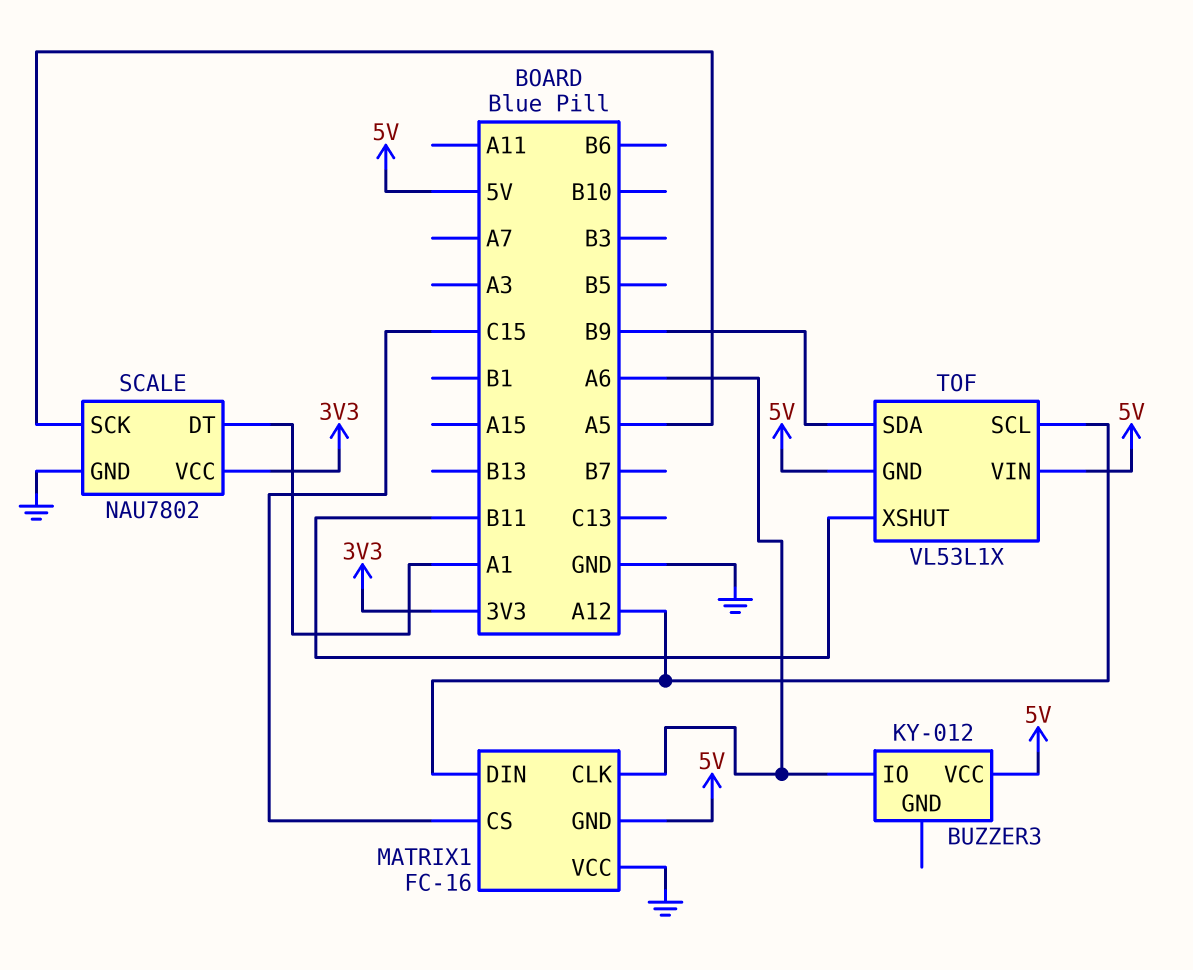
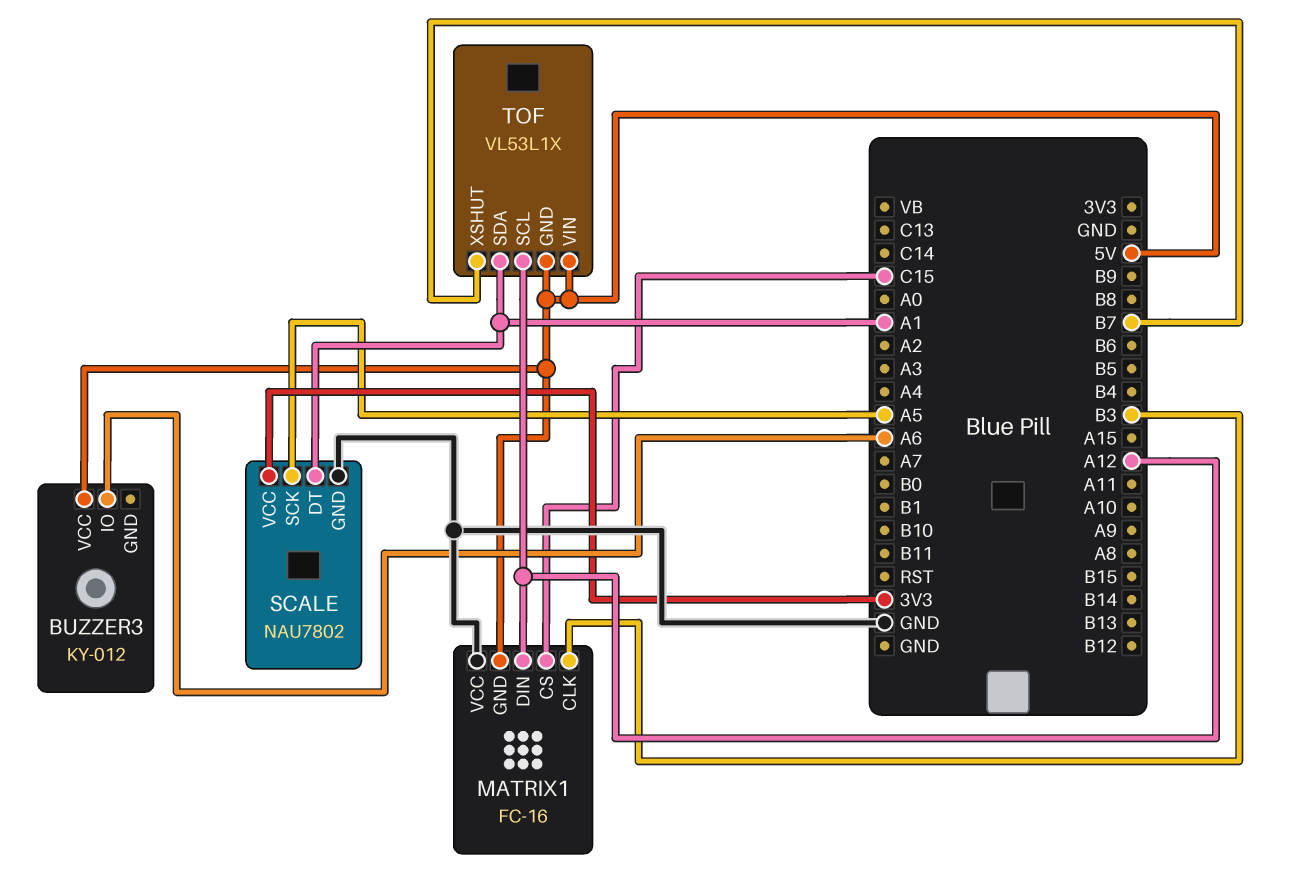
MATRIX1 pin CLK: A6 -> B3
TOF pin SDA: B9 -> A1
TOF pin XSHUT: B11 -> B7

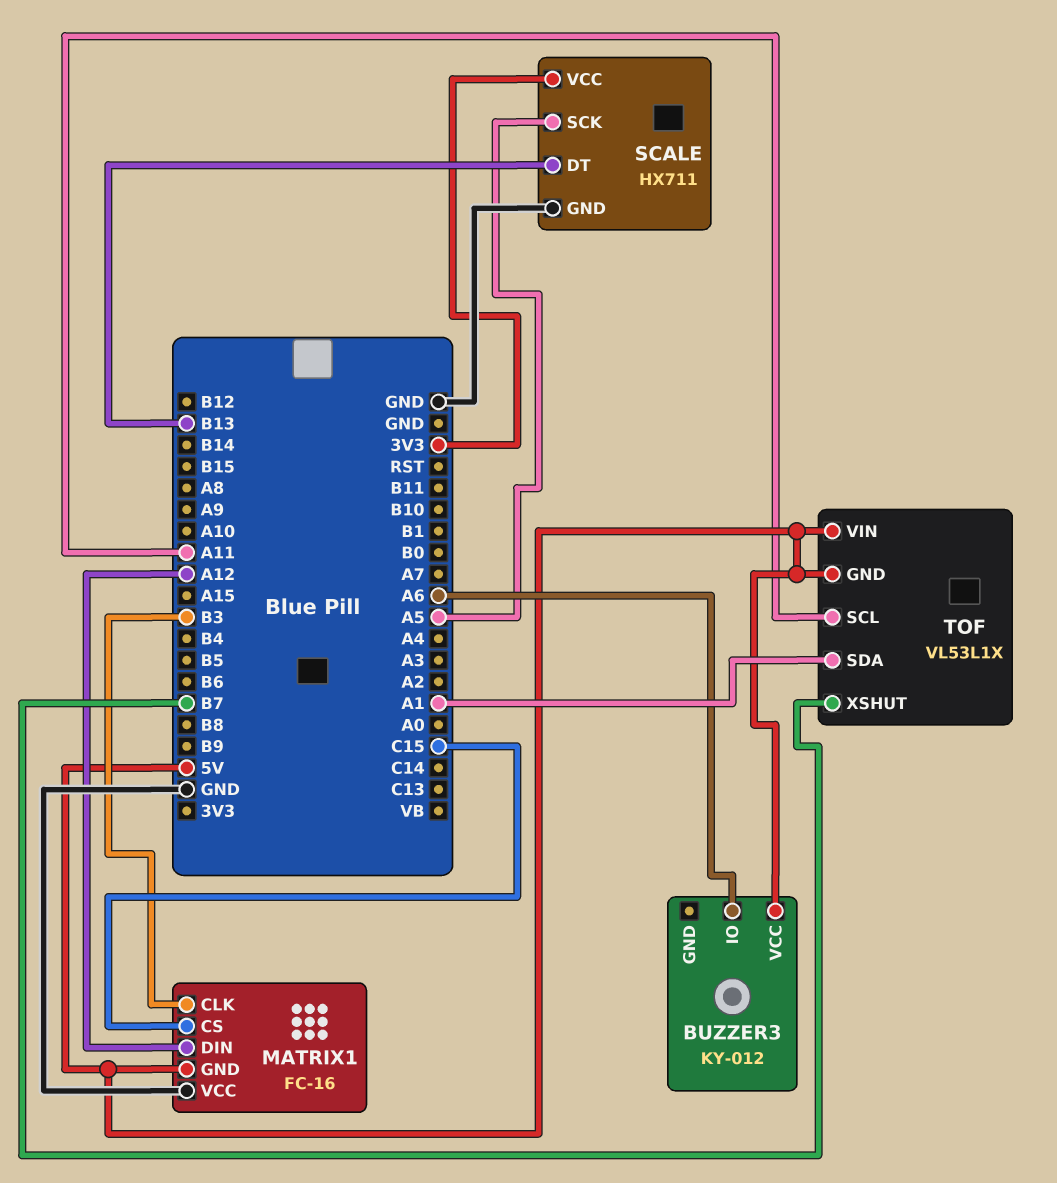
SCALE: NAU7802 -> HX711
SCALE pin DT: A1 -> B13
TOF pin SCL: A12 -> A11

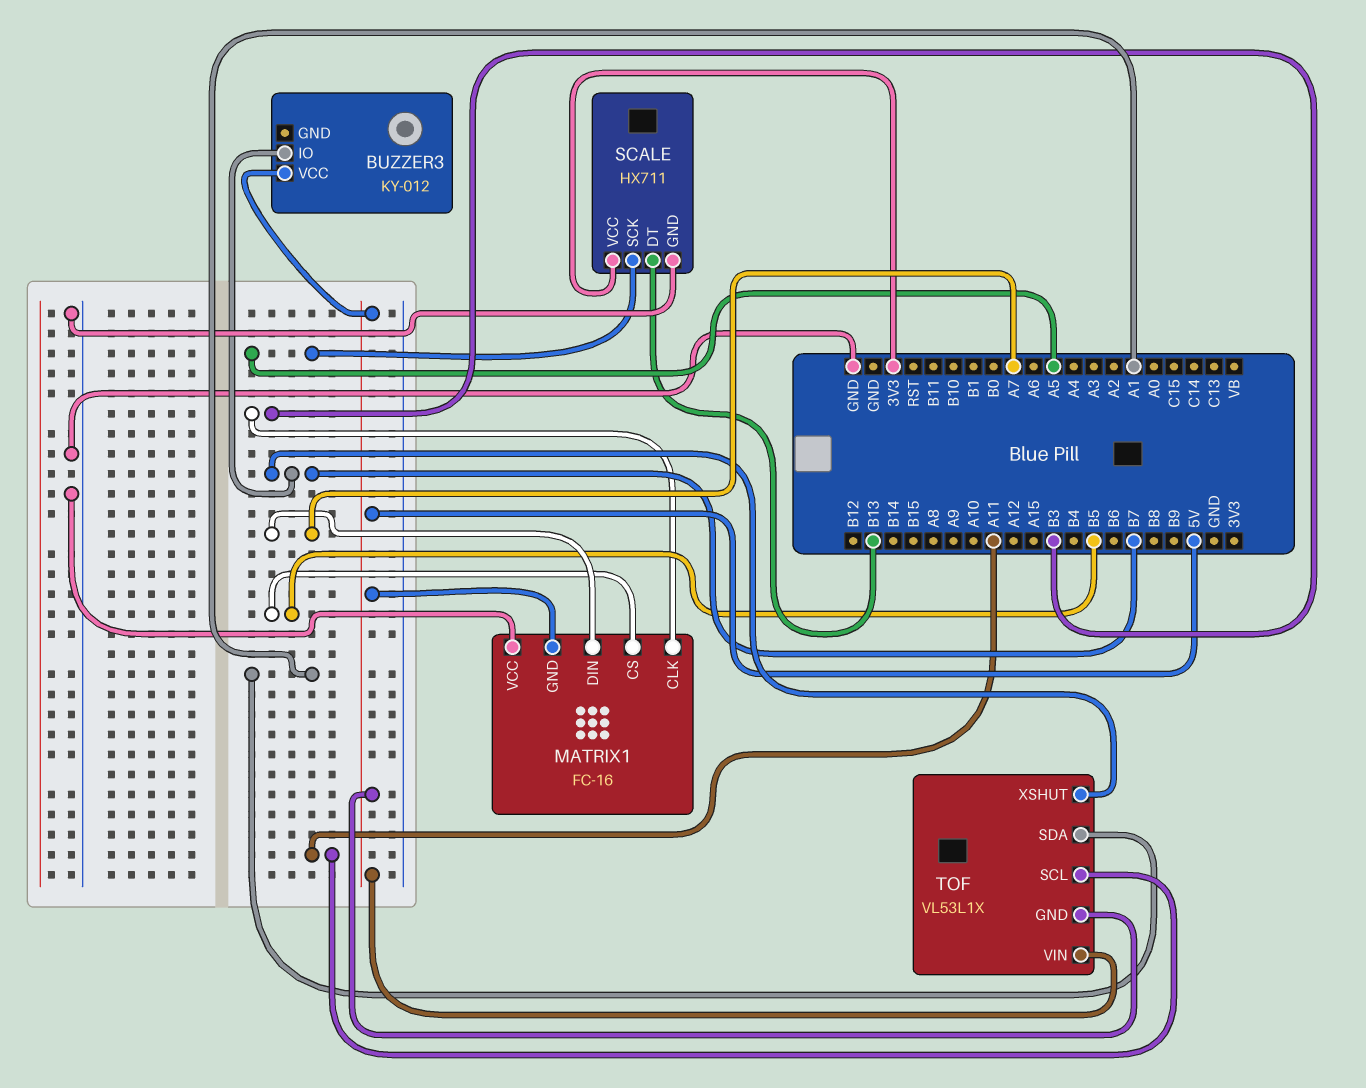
BUZZER3 pin IO: A6 -> B7
MATRIX1 pin CS: C15 -> B5
MATRIX1 pin DIN: A12 -> A7

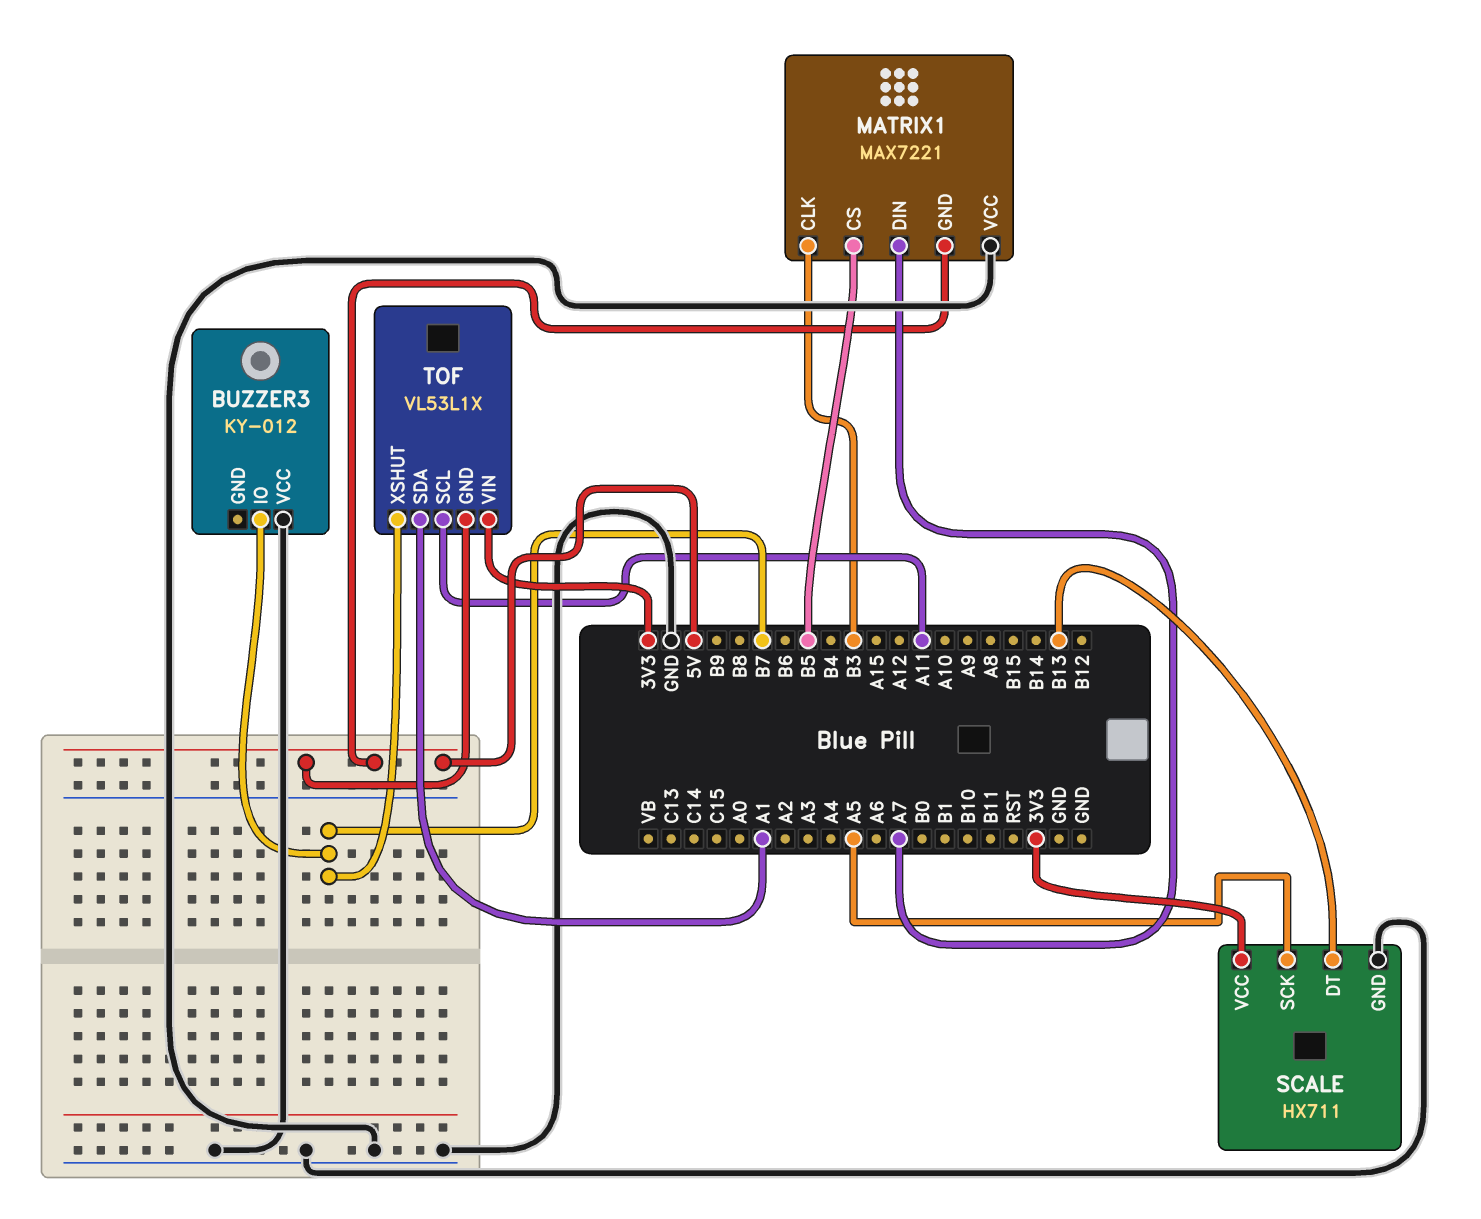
BUZZER3 pin VCC: 5V -> GND
MATRIX1: FC-16 -> MAX7221
TOF pin VIN: 5V -> 3V3

